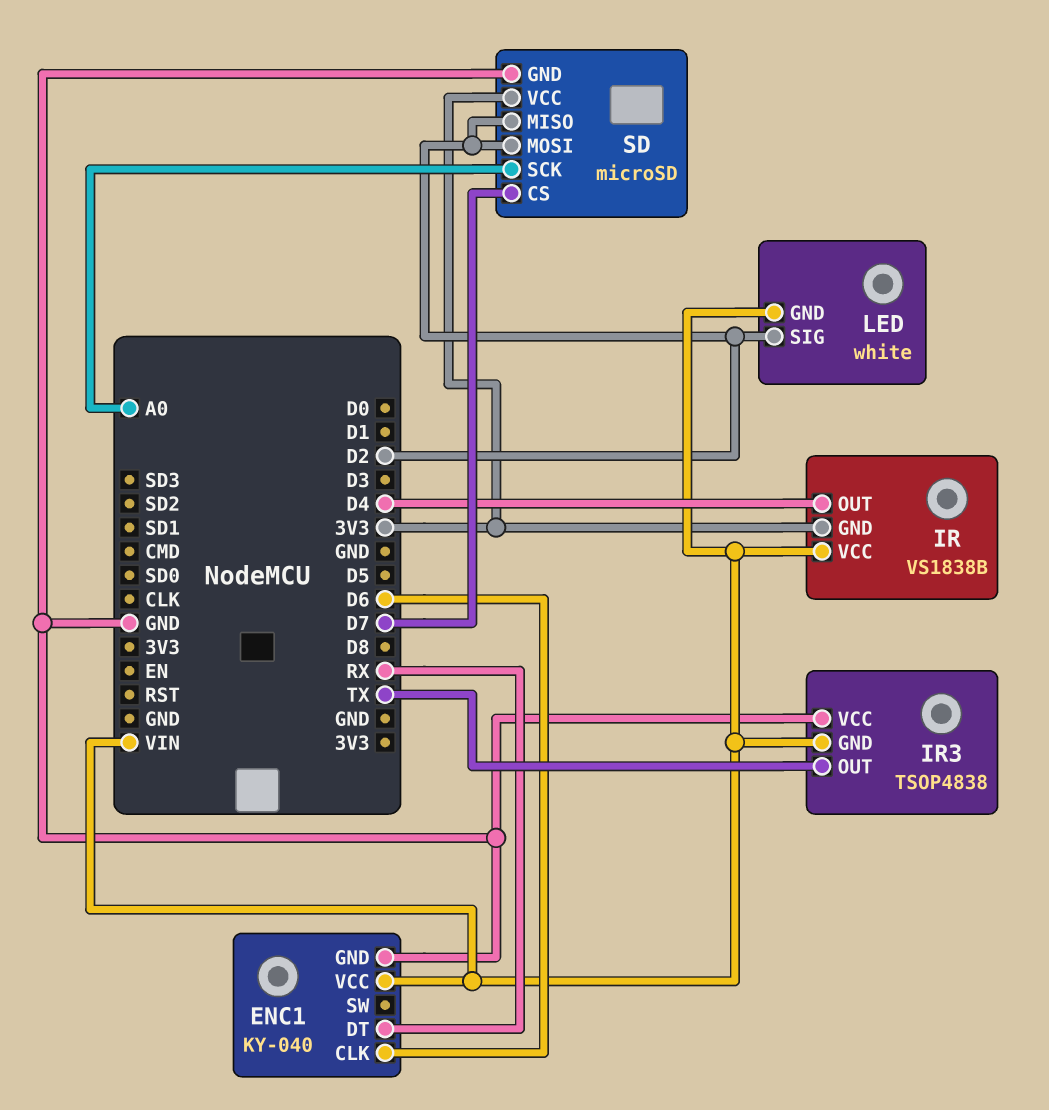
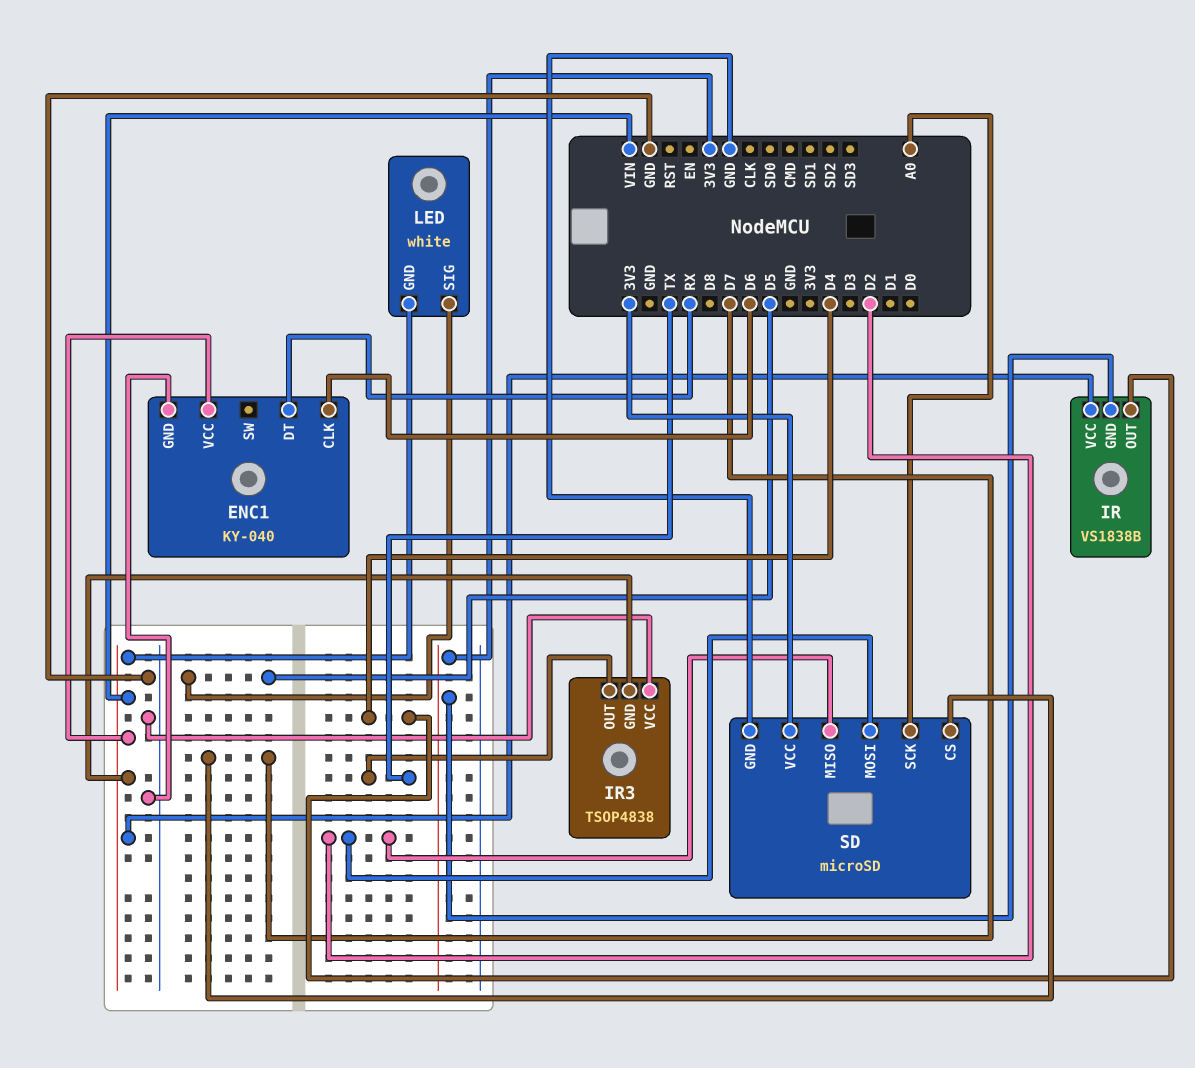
LED pin SIG: D2 -> D5

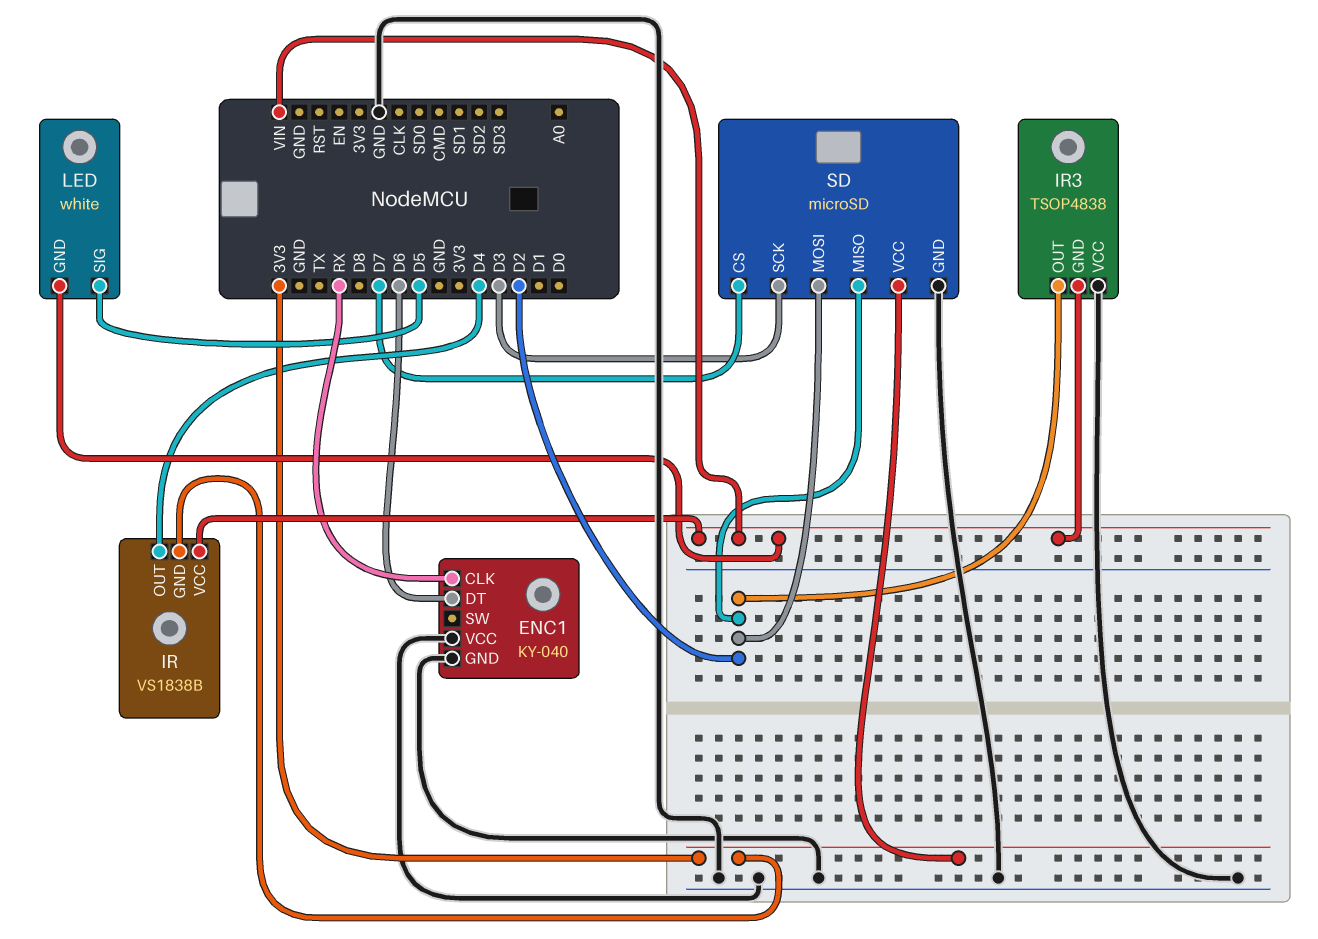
ENC1 pin CLK: D6 -> RX
ENC1 pin DT: RX -> D6
ENC1 pin VCC: VIN -> GND
IR3 pin OUT: TX -> D2
SD pin SCK: A0 -> D3

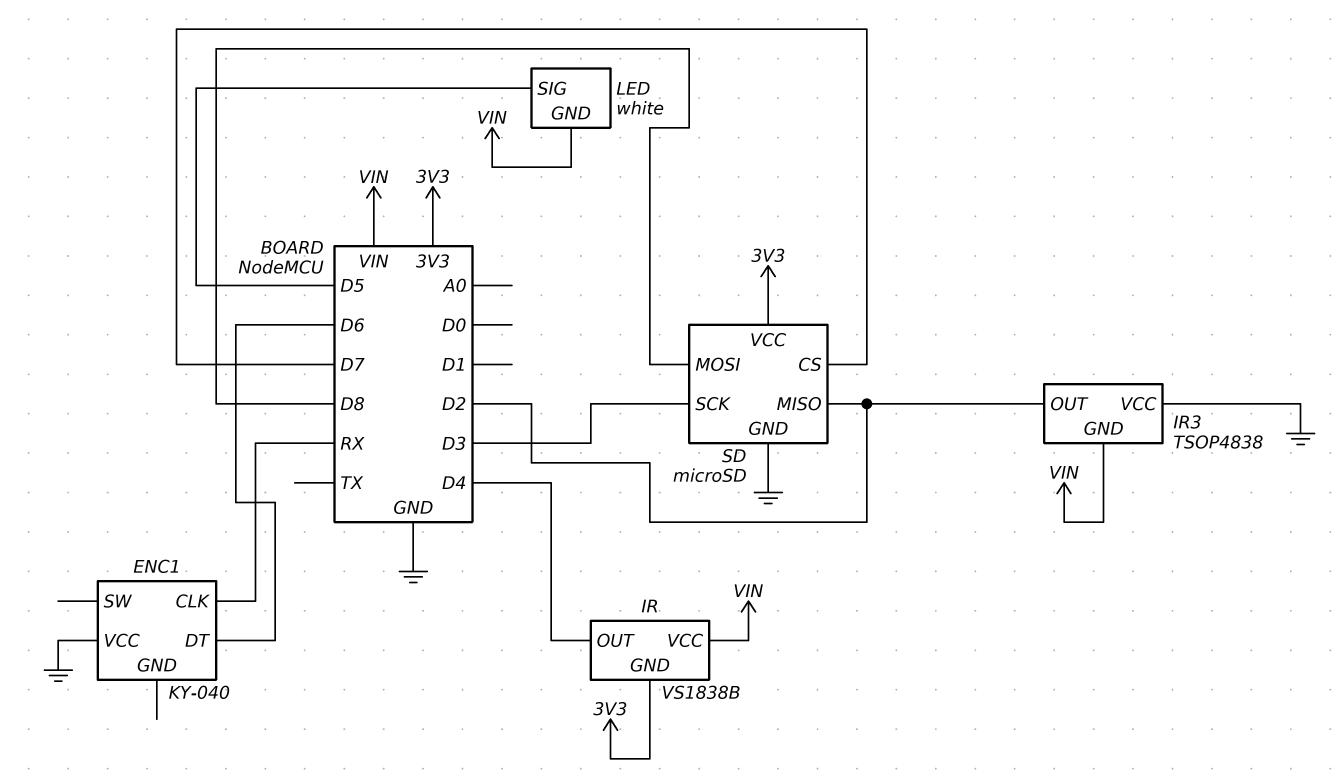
ENC1 pin GND: GND -> none
SD pin MOSI: D2 -> D8

